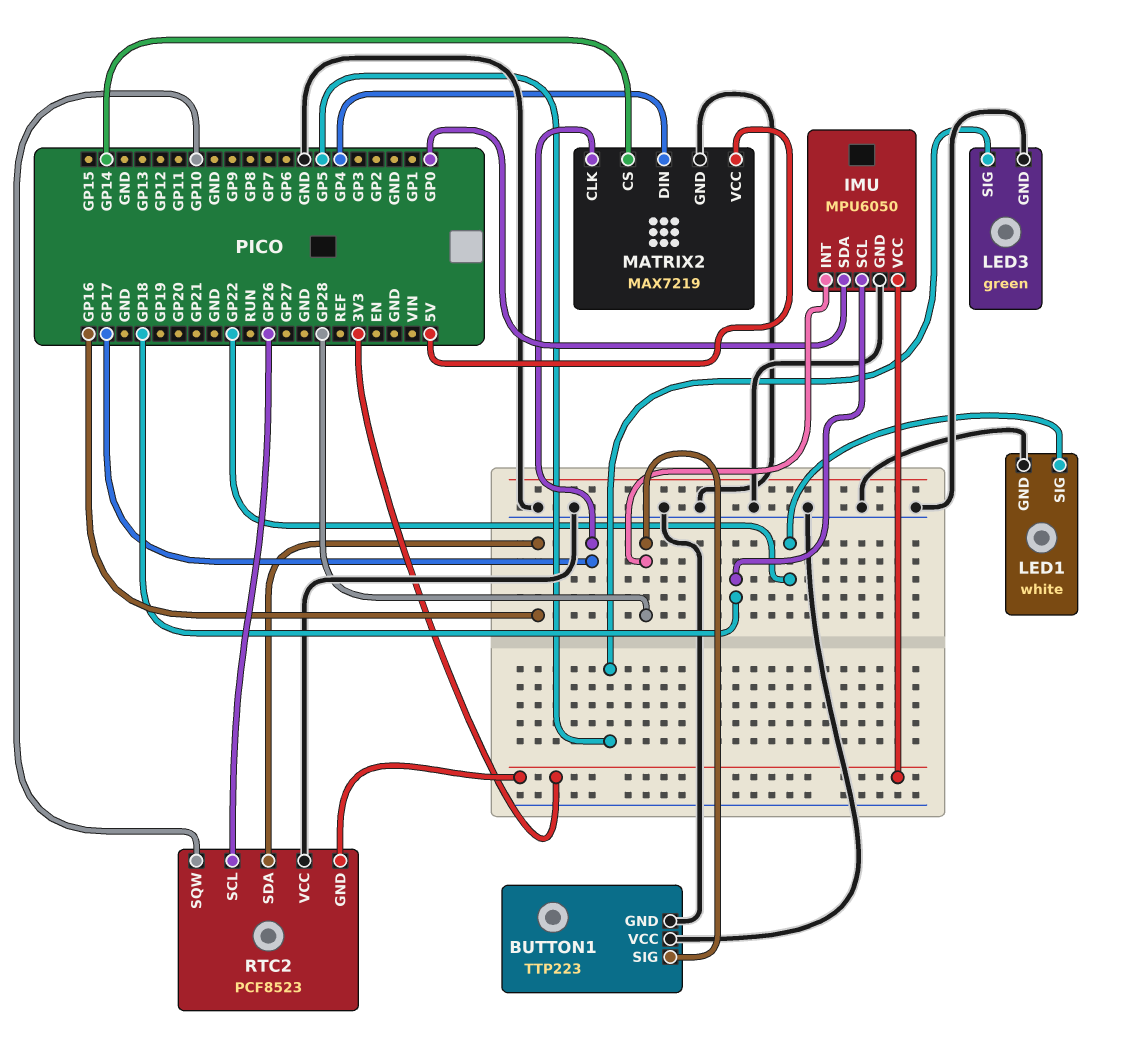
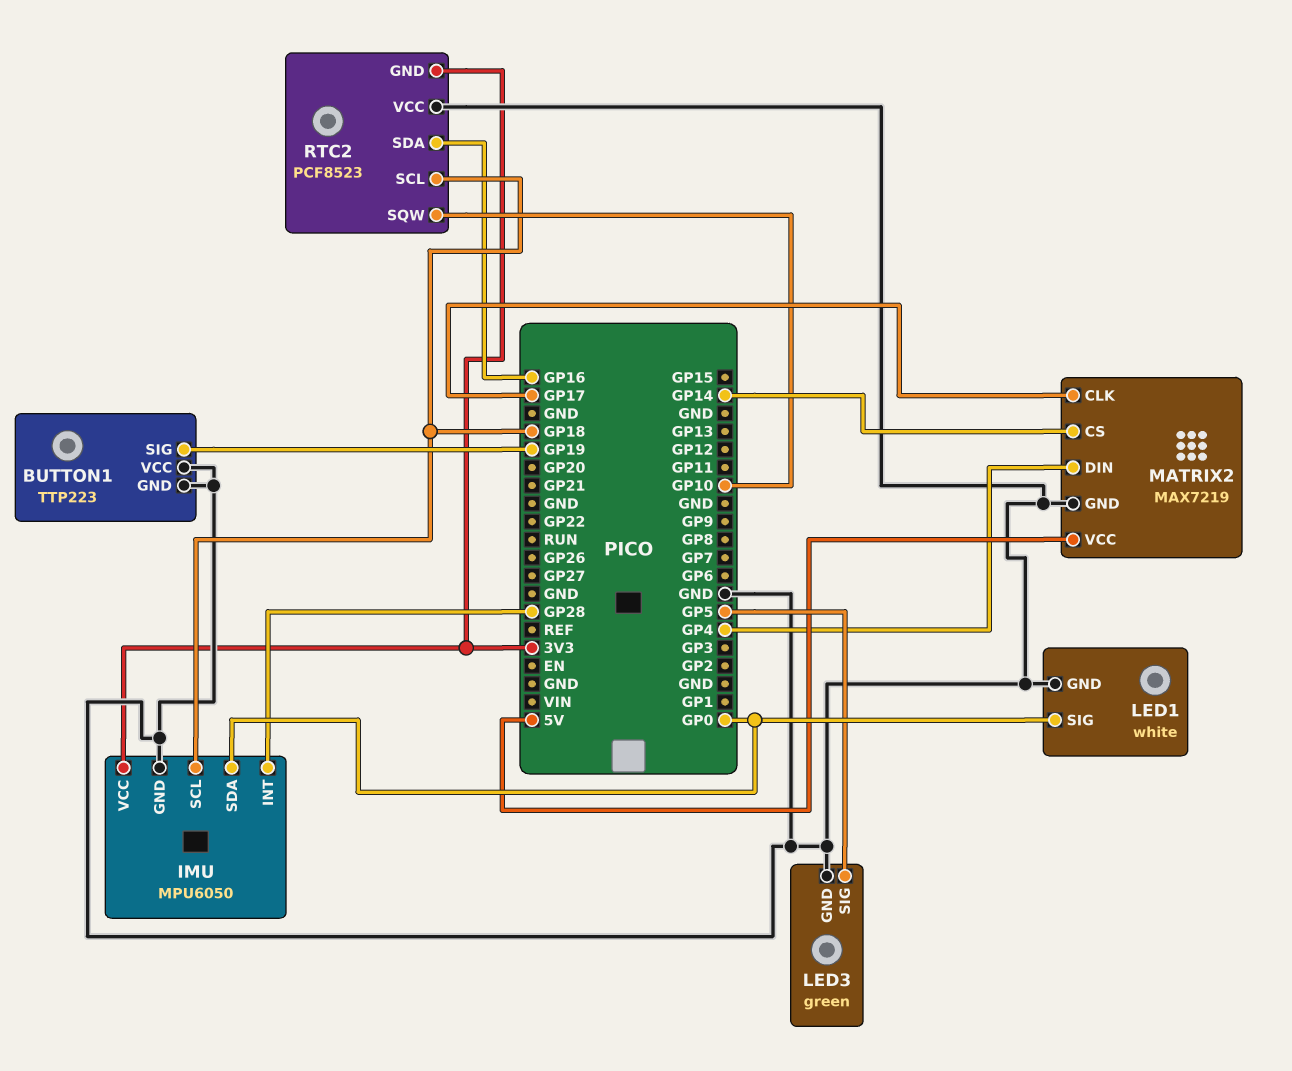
BUTTON1 pin SIG: GP28 -> GP19
LED1 pin SIG: GP22 -> GP0
RTC2 pin SCL: GP26 -> GP18

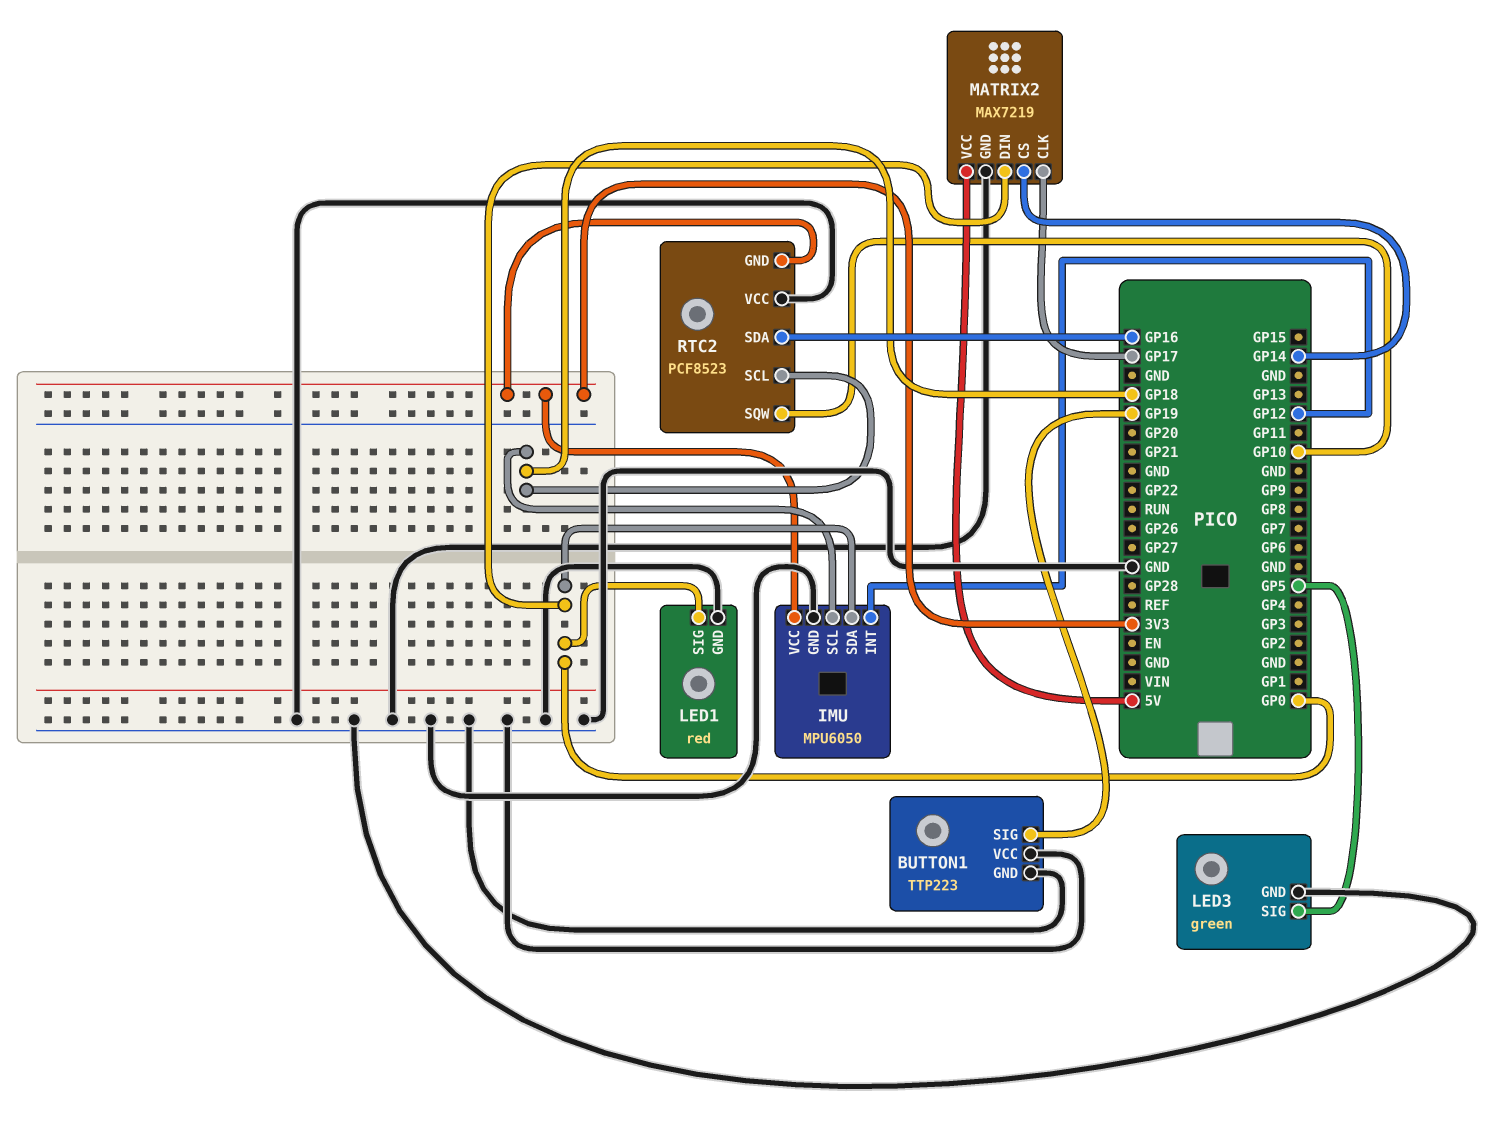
IMU pin INT: GP28 -> GP12
LED1: white -> red
MATRIX2 pin DIN: GP4 -> GP0

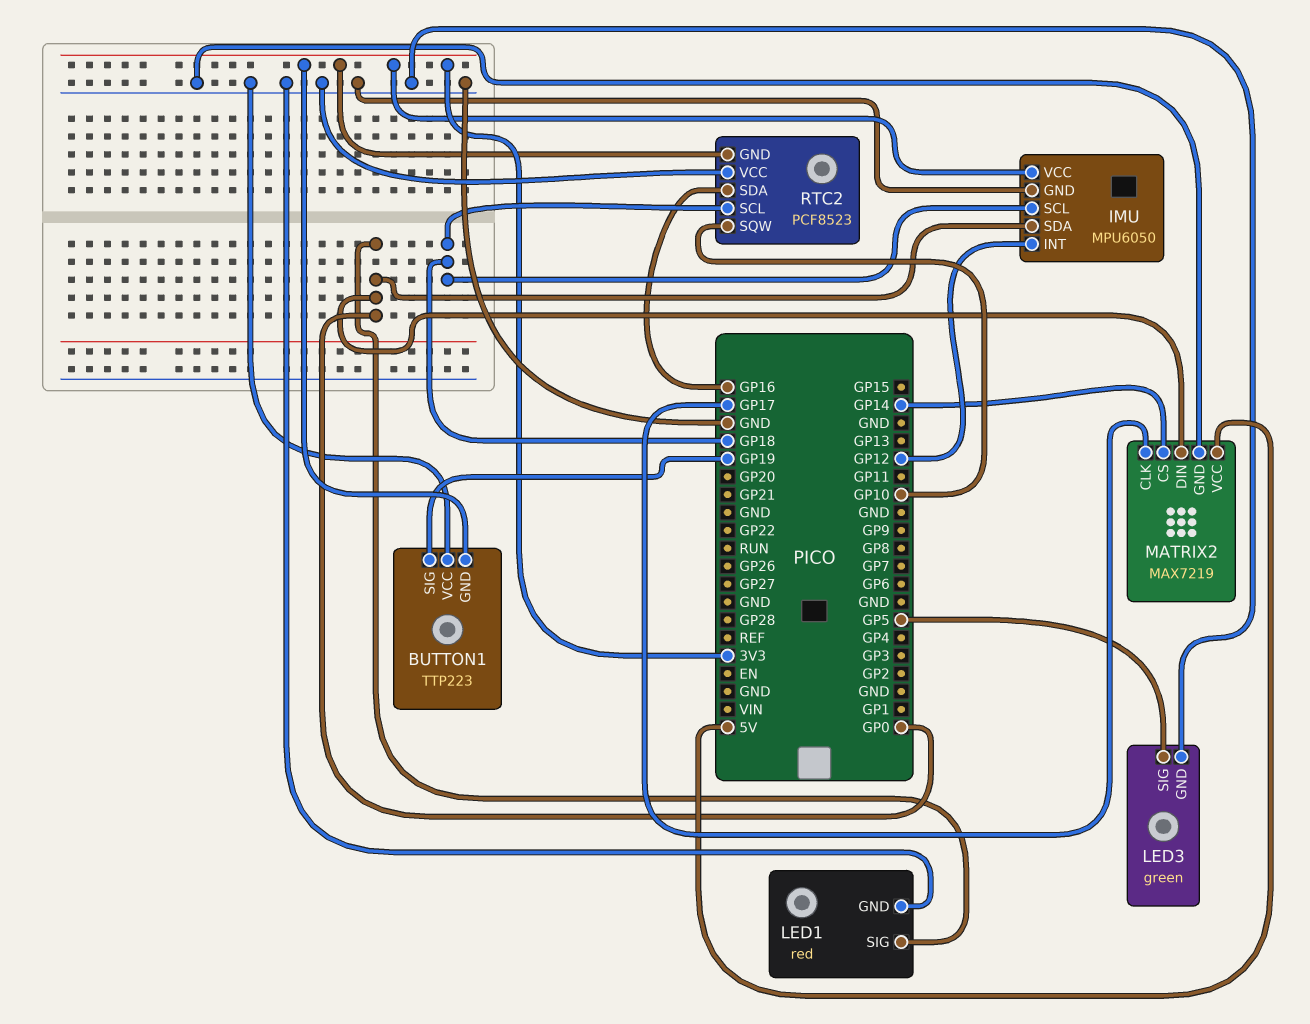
BUTTON1 pin GND: GND -> 3V3

